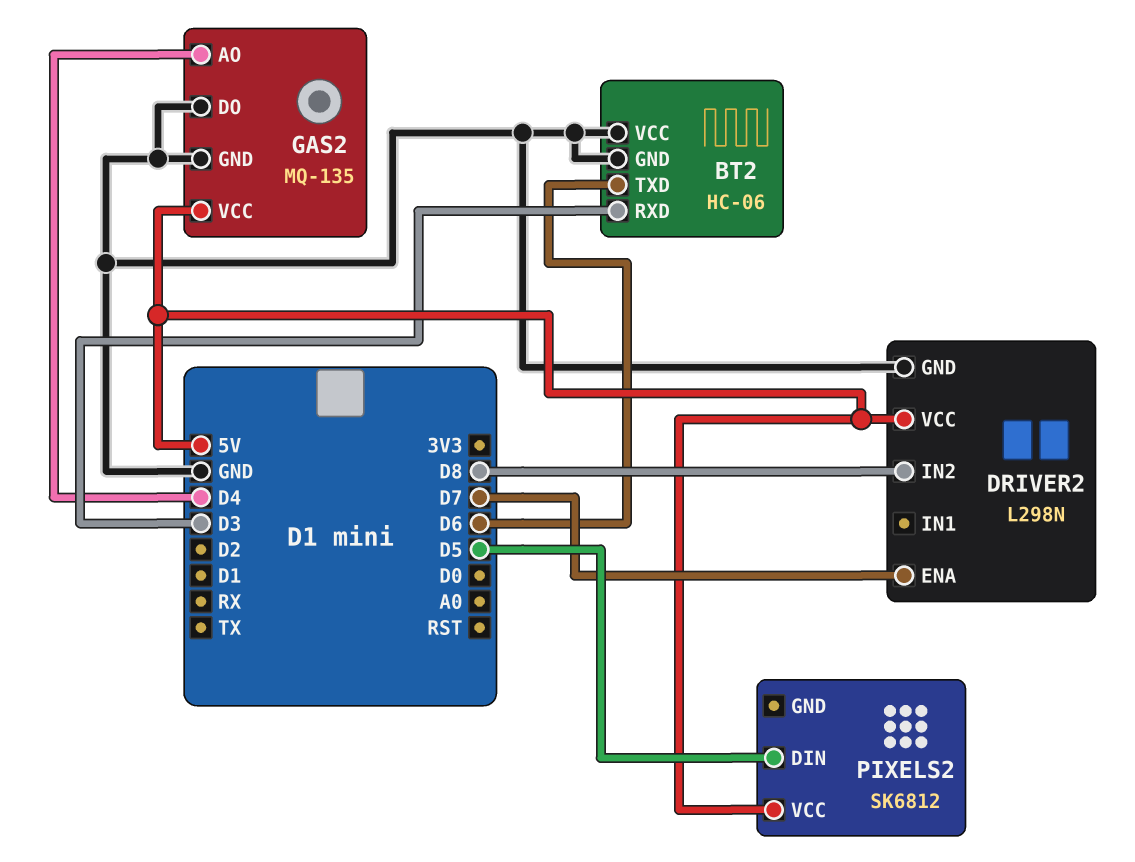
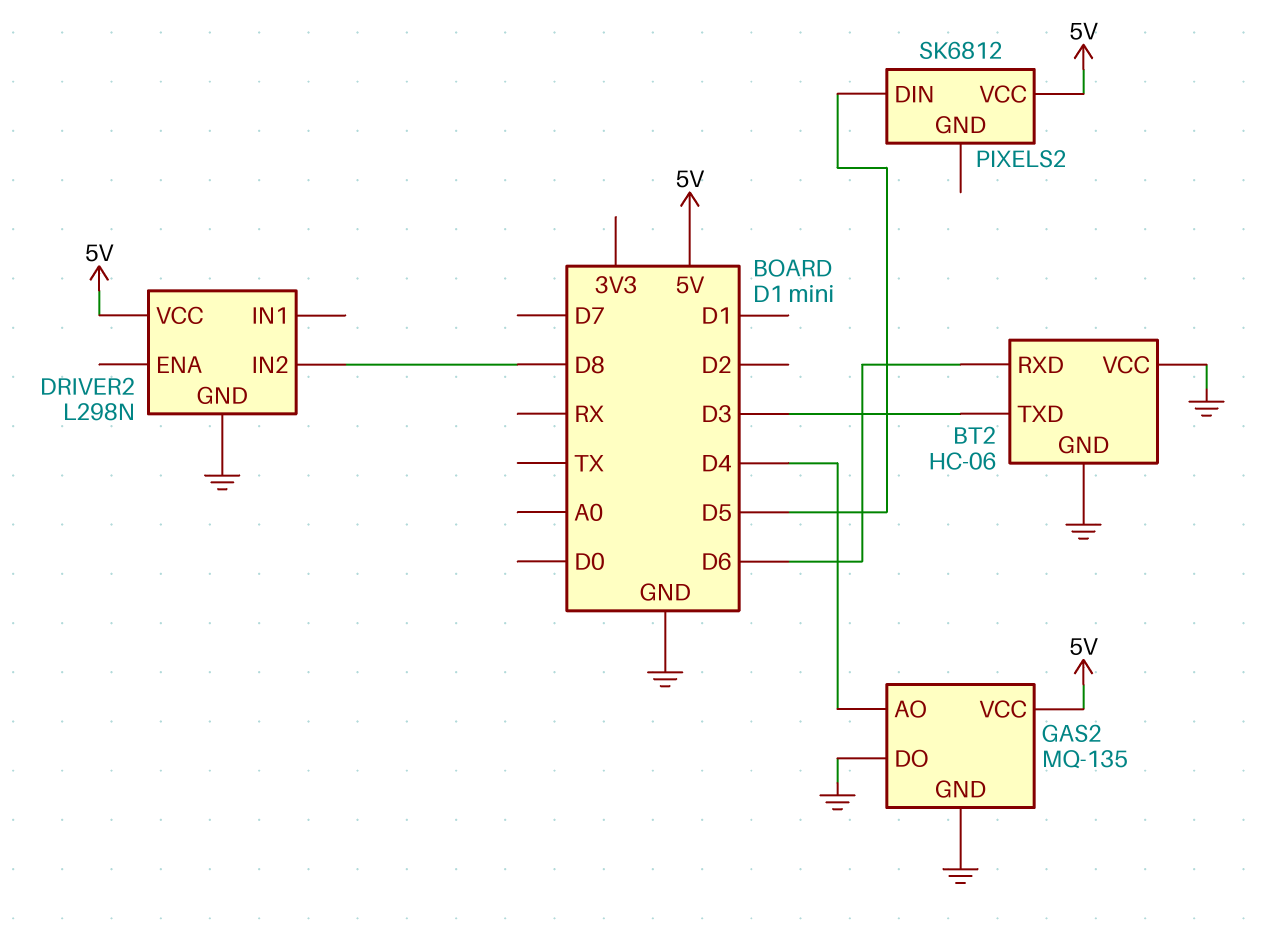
BT2 pin RXD: D3 -> D6
BT2 pin TXD: D6 -> D3
DRIVER2 pin ENA: D7 -> none

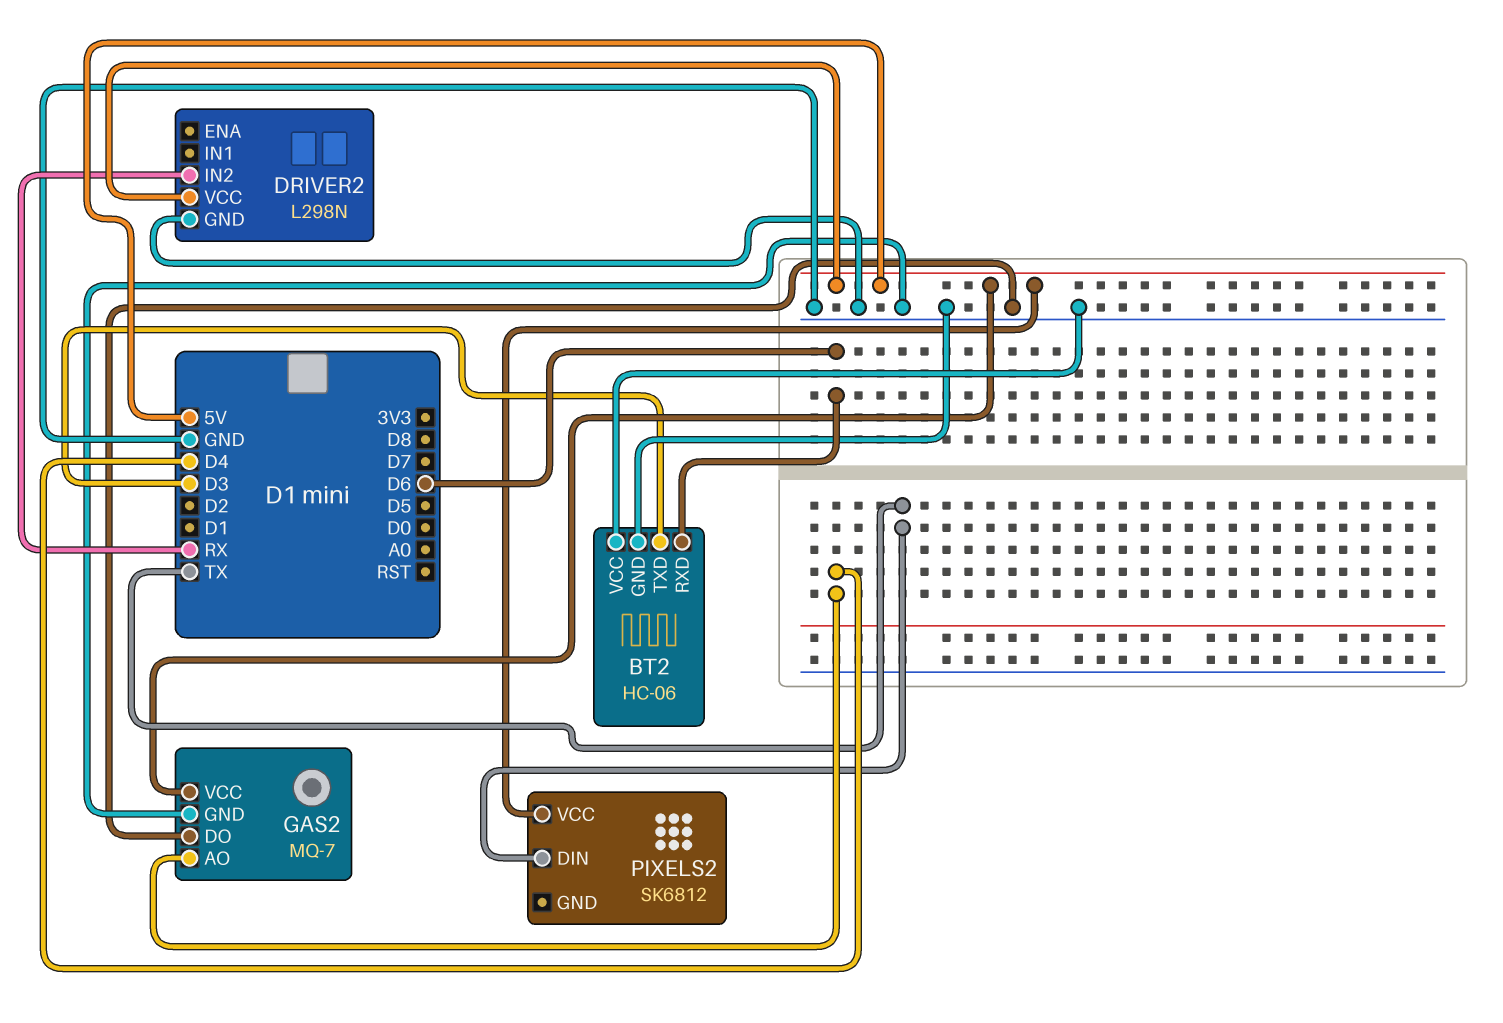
DRIVER2 pin IN2: D8 -> RX
GAS2: MQ-135 -> MQ-7
PIXELS2 pin DIN: D5 -> TX

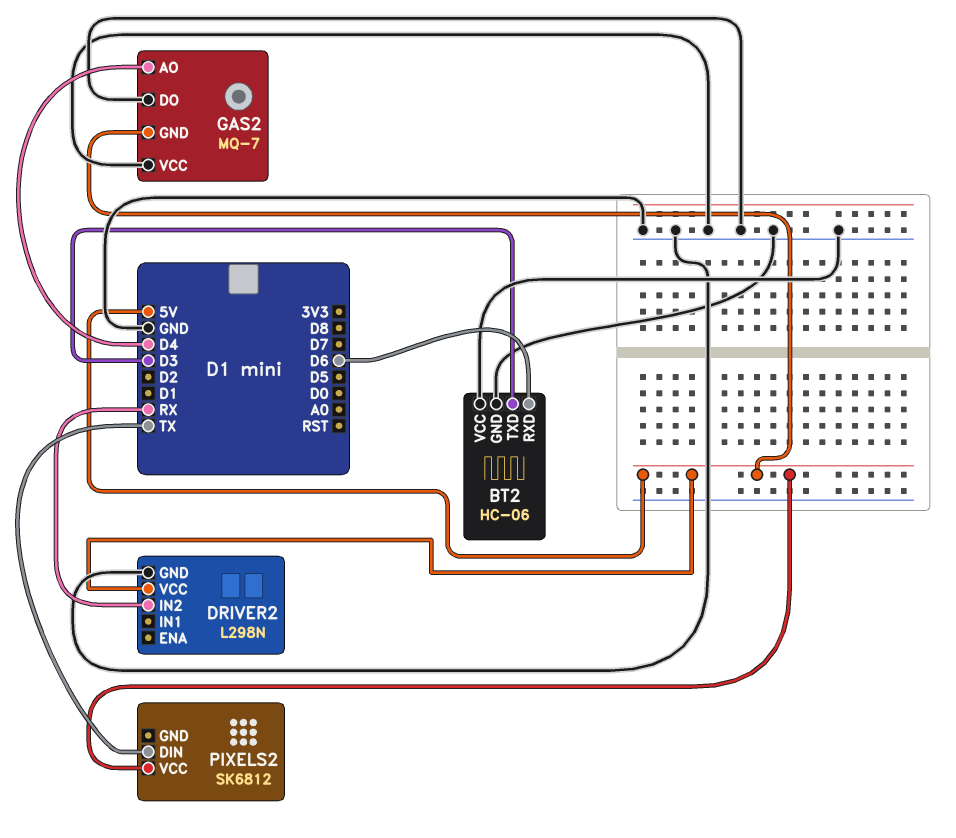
GAS2 pin GND: GND -> 5V
GAS2 pin VCC: 5V -> GND

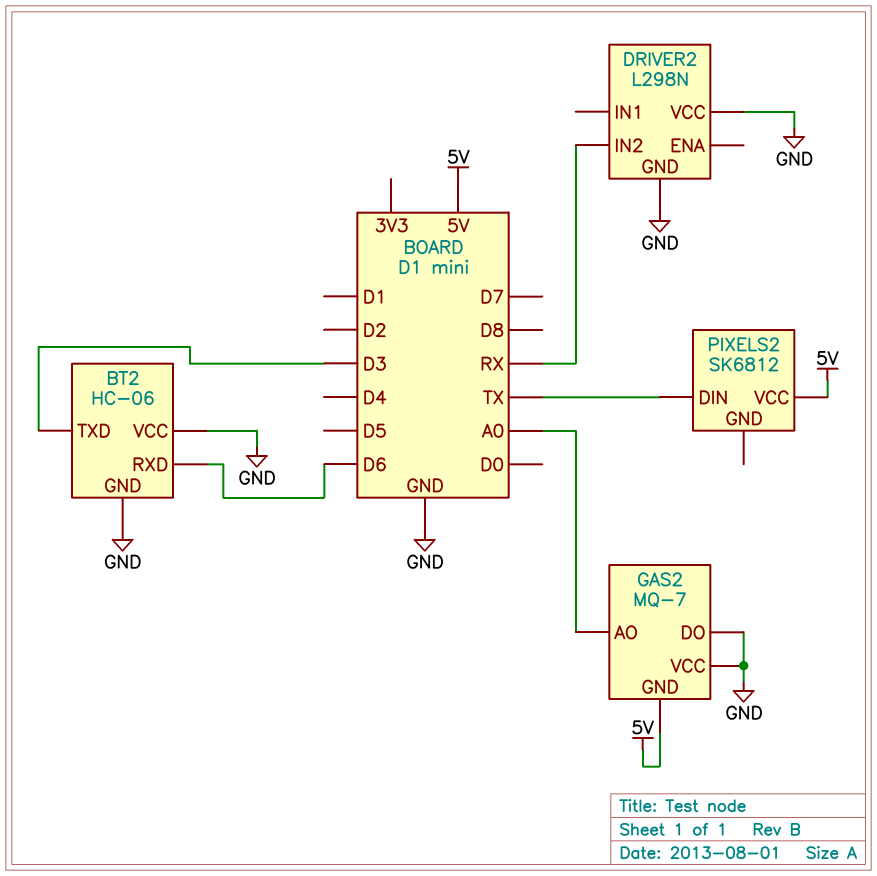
DRIVER2 pin VCC: 5V -> GND
GAS2 pin AO: D4 -> A0

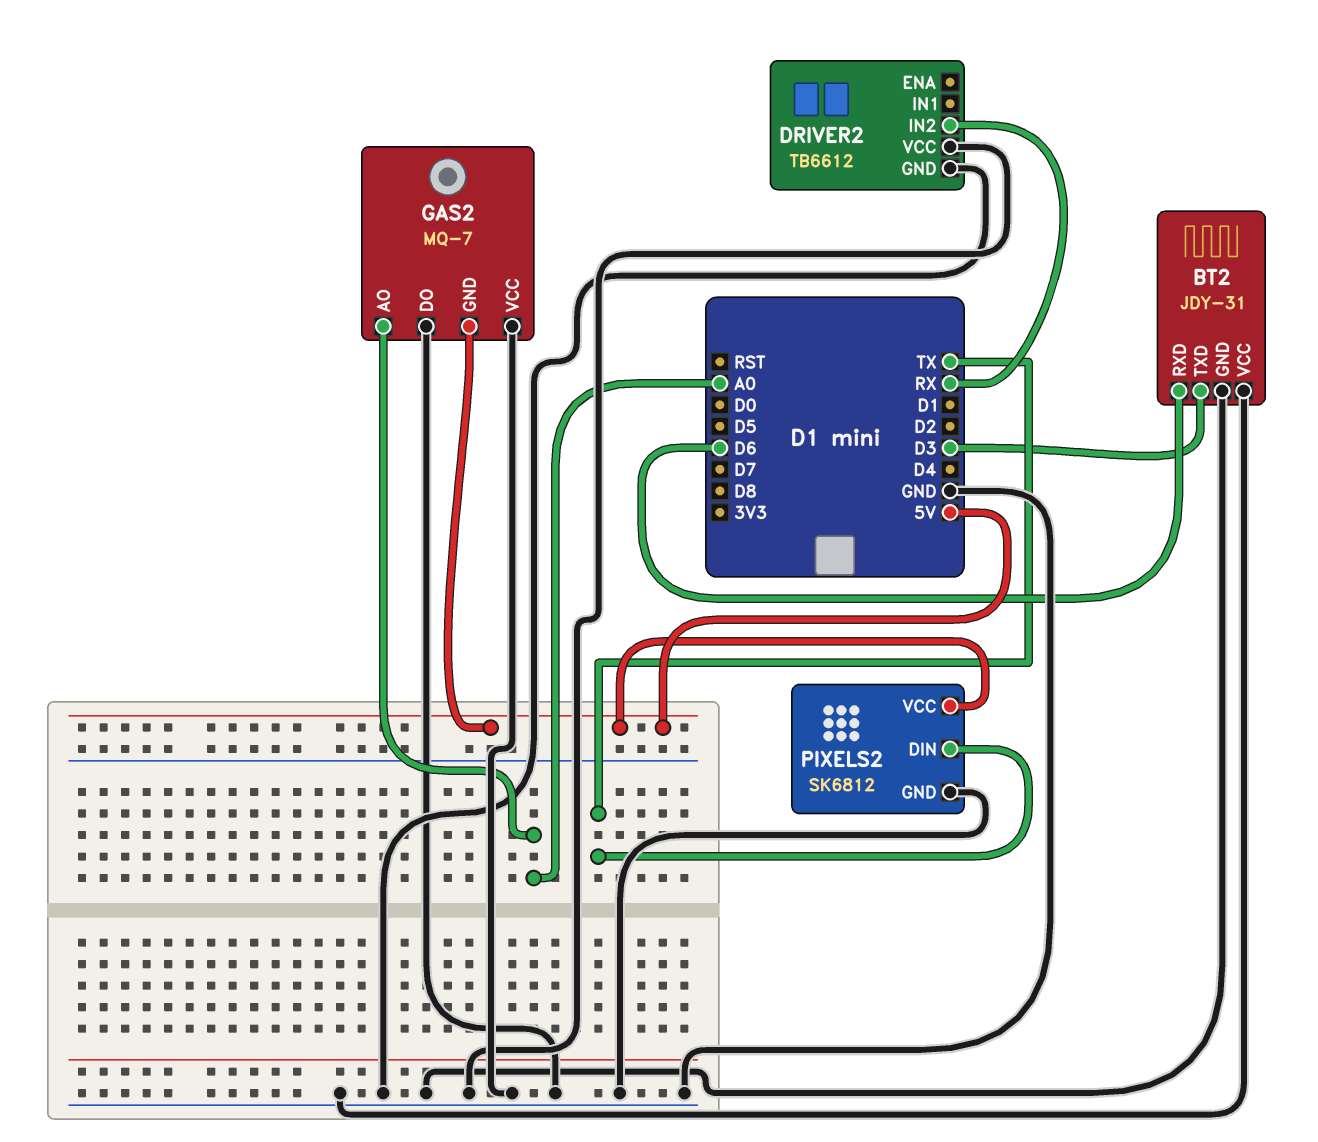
BT2: HC-06 -> JDY-31
DRIVER2: L298N -> TB6612
PIXELS2 pin GND: none -> GND

